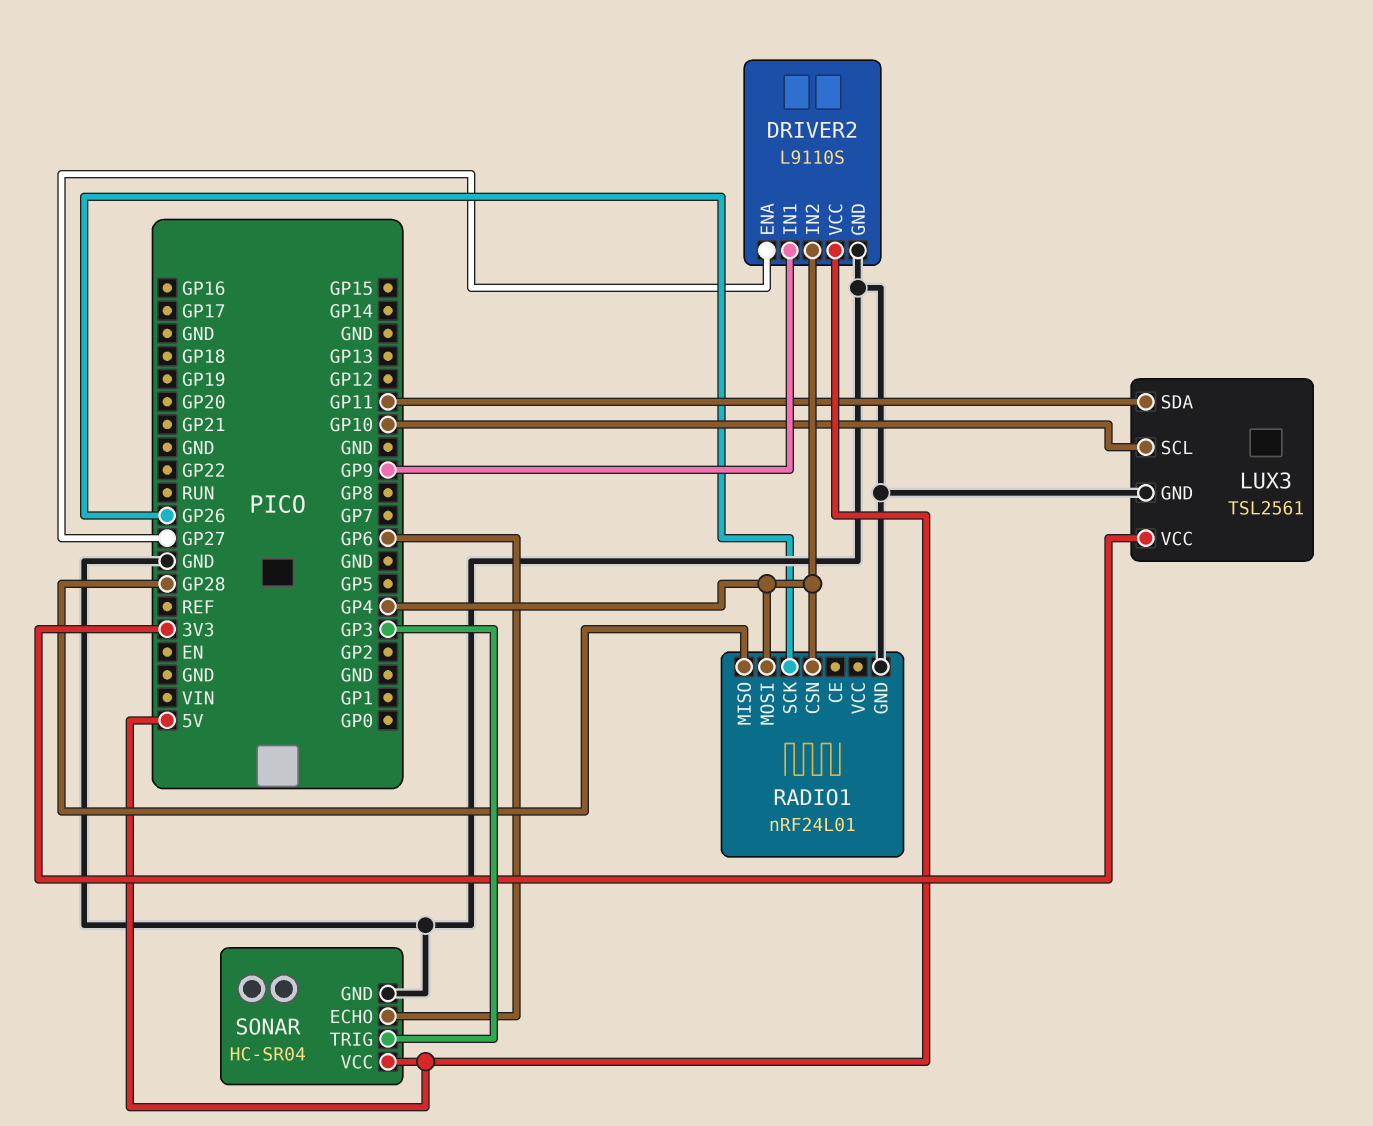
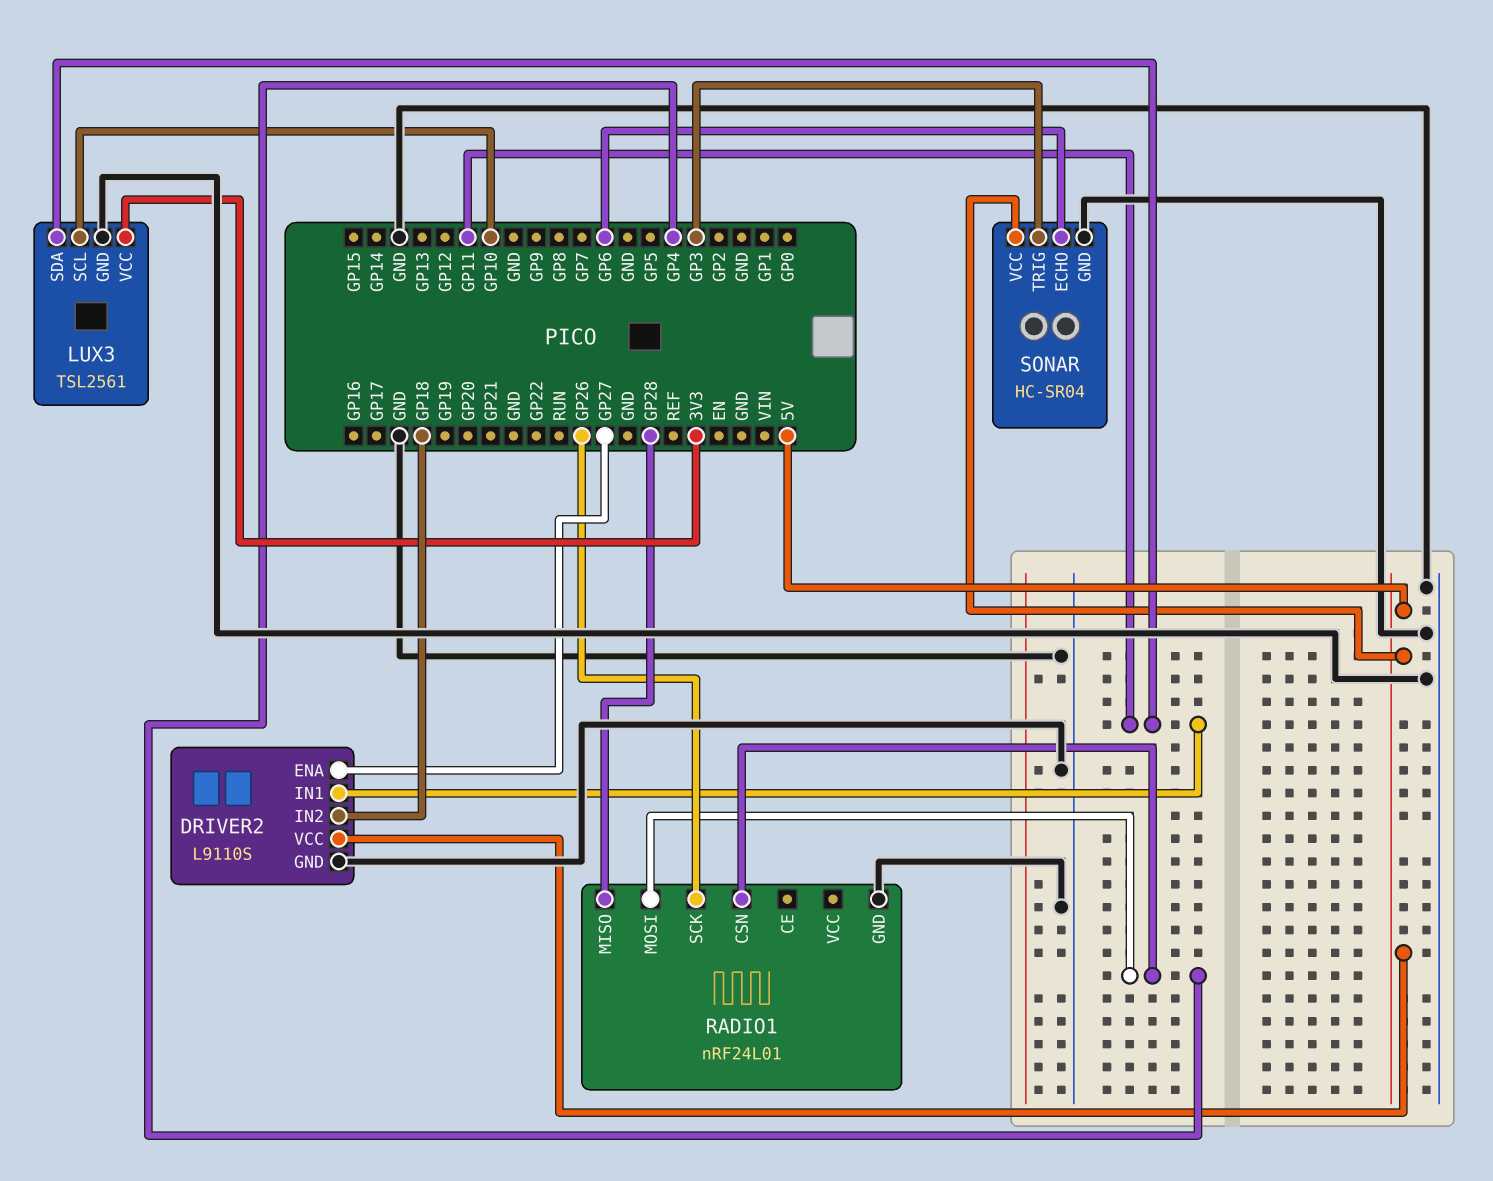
DRIVER2 pin IN1: GP9 -> GP11
DRIVER2 pin IN2: GP4 -> GP18

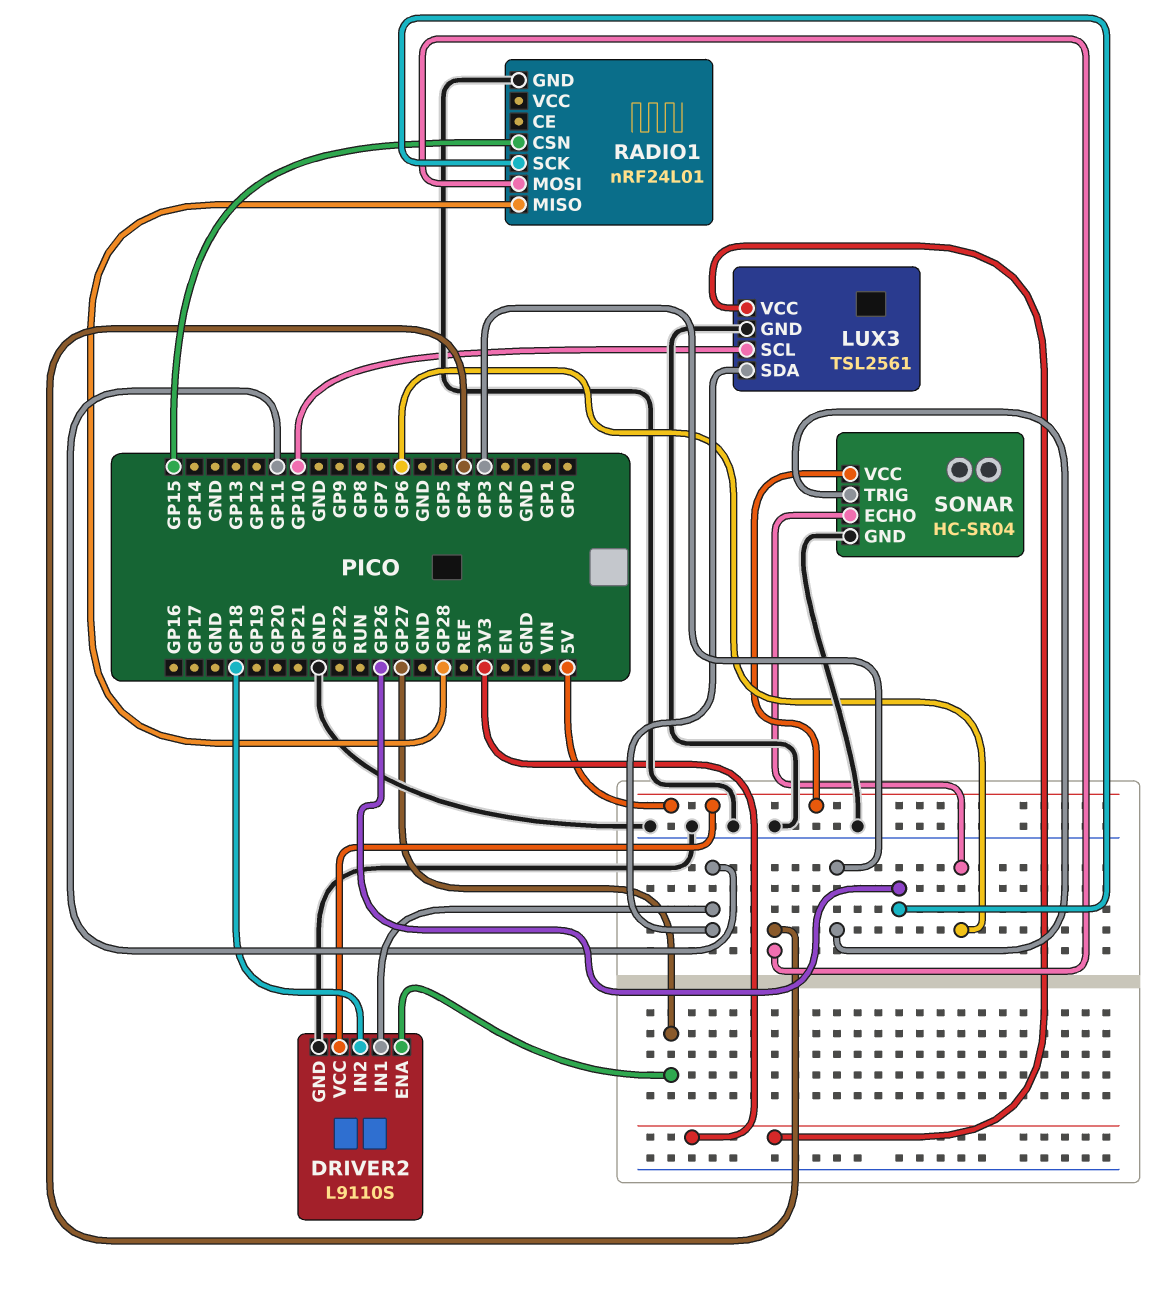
RADIO1 pin CSN: GP4 -> GP15

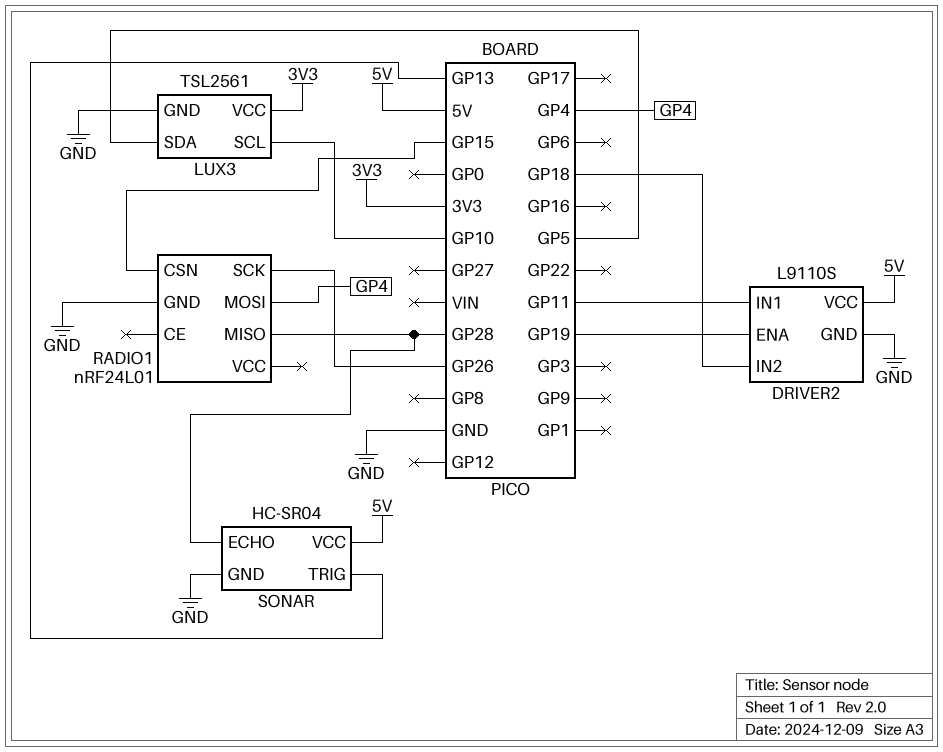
DRIVER2 pin ENA: GP27 -> GP19
LUX3 pin SDA: GP11 -> GP5
SONAR pin ECHO: GP6 -> GP28
SONAR pin TRIG: GP3 -> GP13

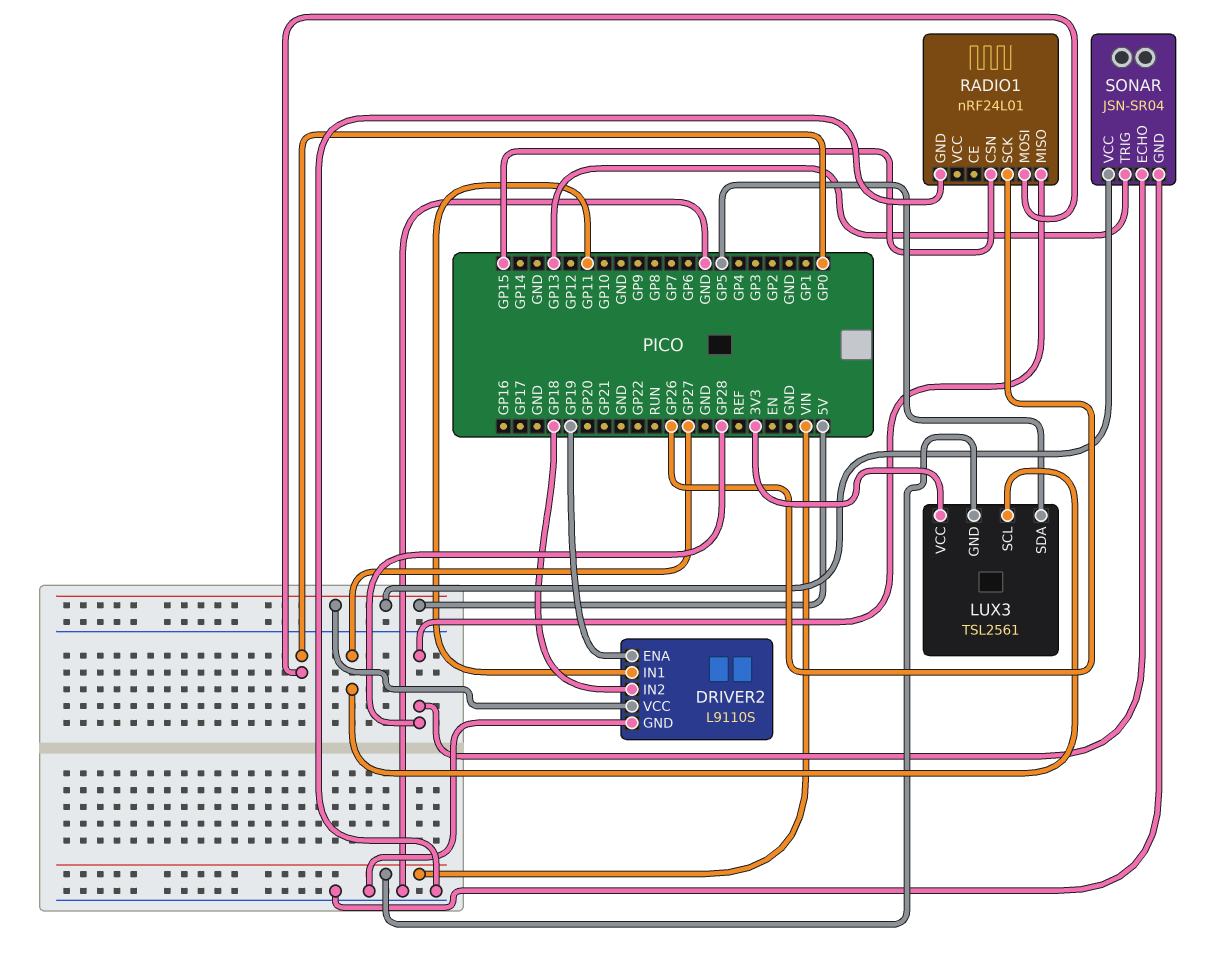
LUX3 pin GND: GND -> VIN
LUX3 pin SCL: GP10 -> GP27
RADIO1 pin MOSI: GP4 -> GP0
SONAR: HC-SR04 -> JSN-SR04

